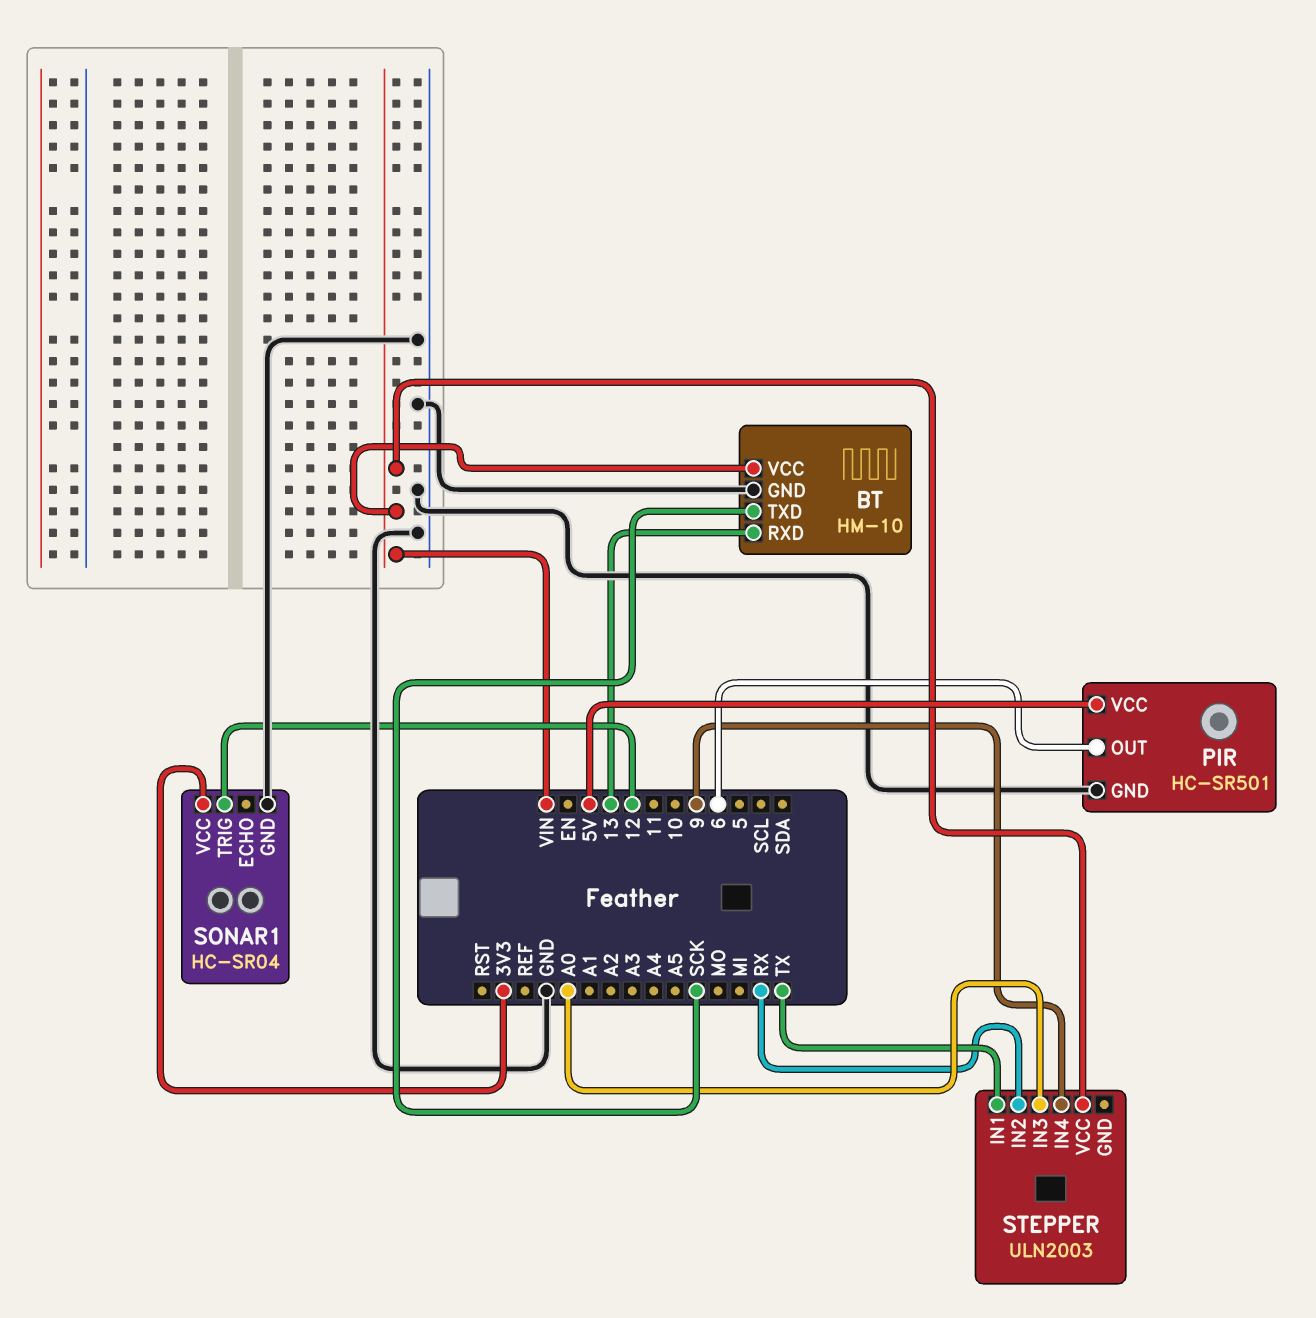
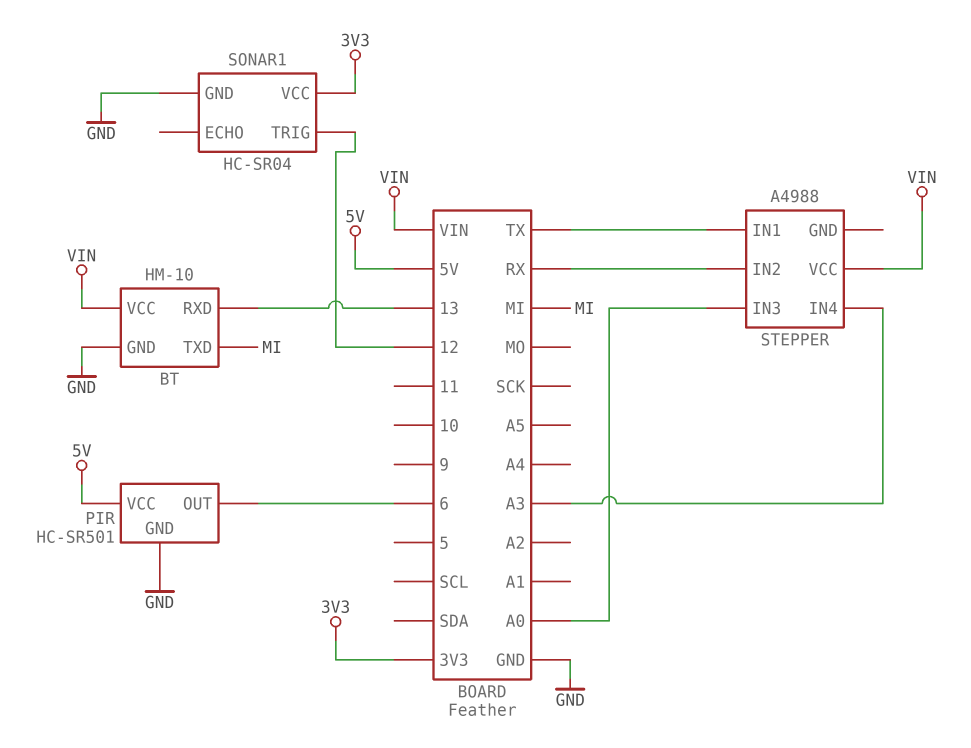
BT pin TXD: SCK -> MI
STEPPER: ULN2003 -> A4988
STEPPER pin IN4: 9 -> A3

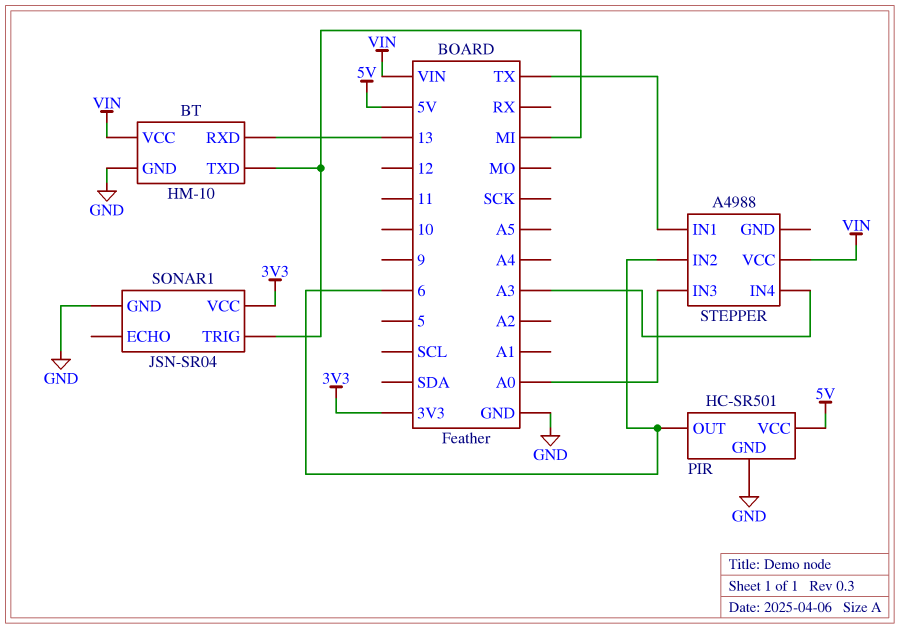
SONAR1: HC-SR04 -> JSN-SR04
SONAR1 pin TRIG: 12 -> MI
STEPPER pin IN2: RX -> 6

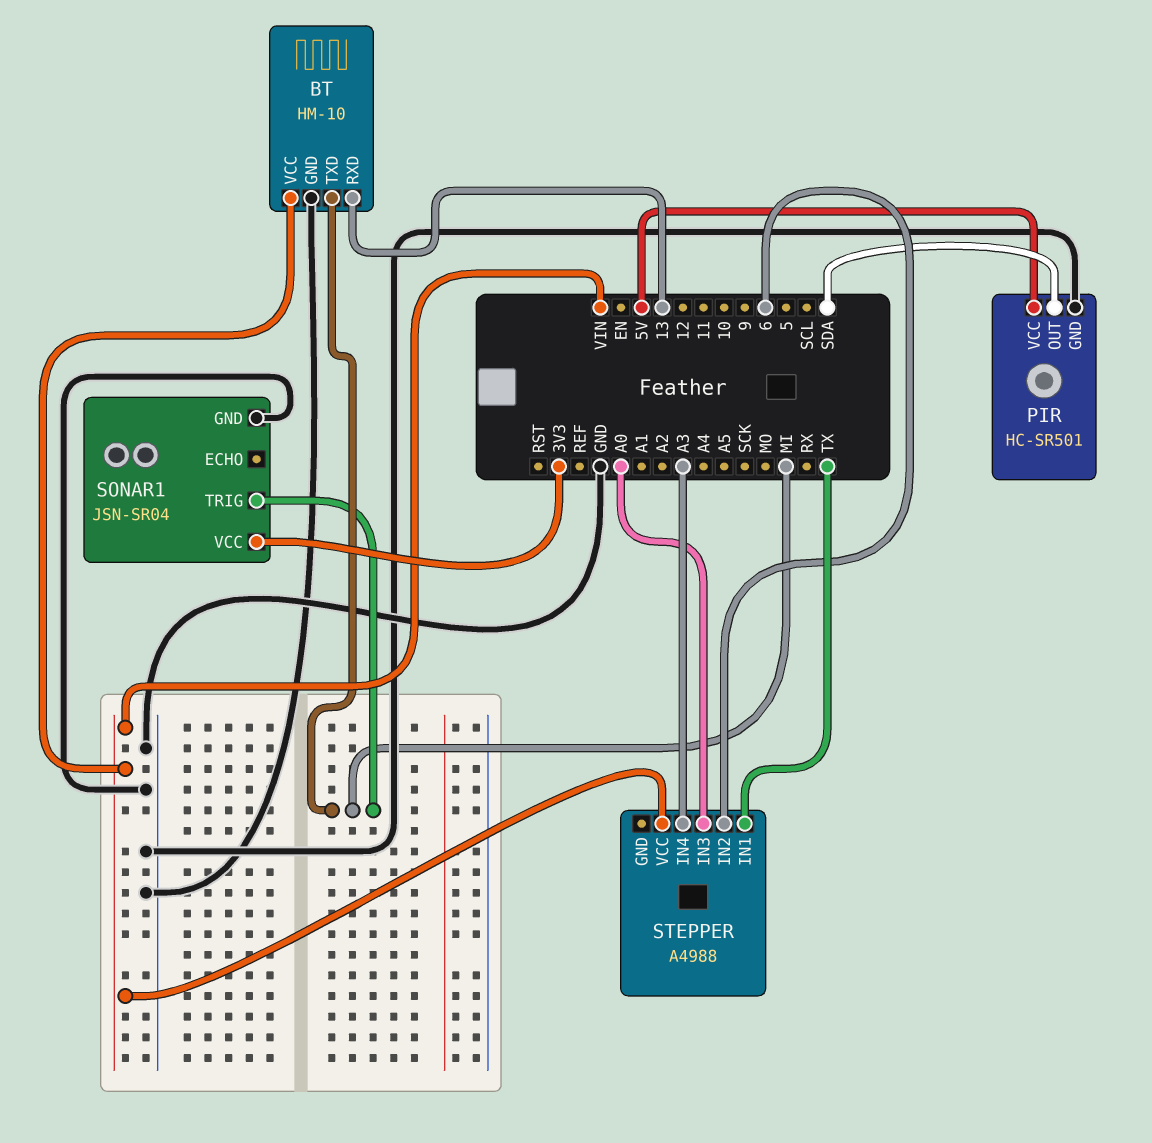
PIR pin OUT: 6 -> SDA

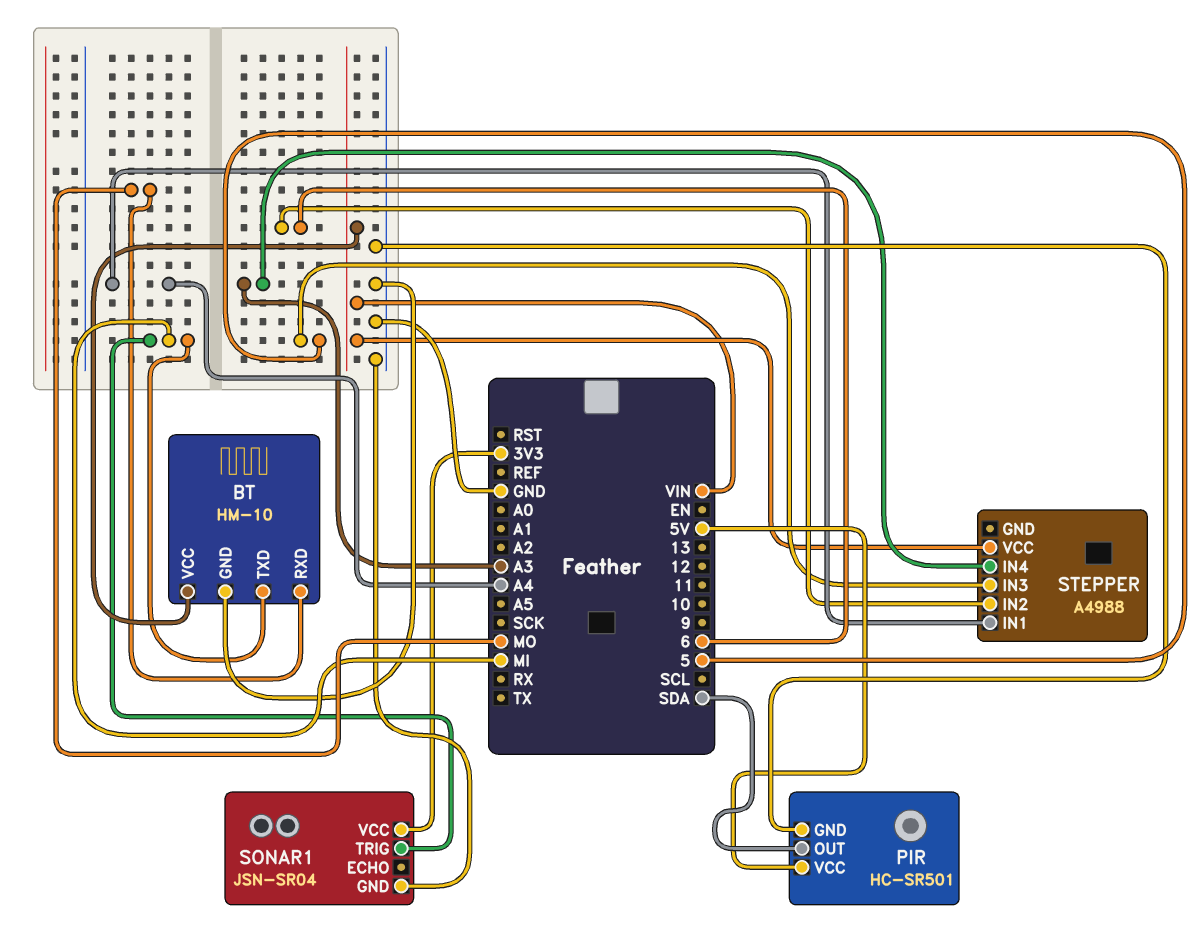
BT pin RXD: 13 -> MO
STEPPER pin IN1: TX -> A4
STEPPER pin IN3: A0 -> 5

